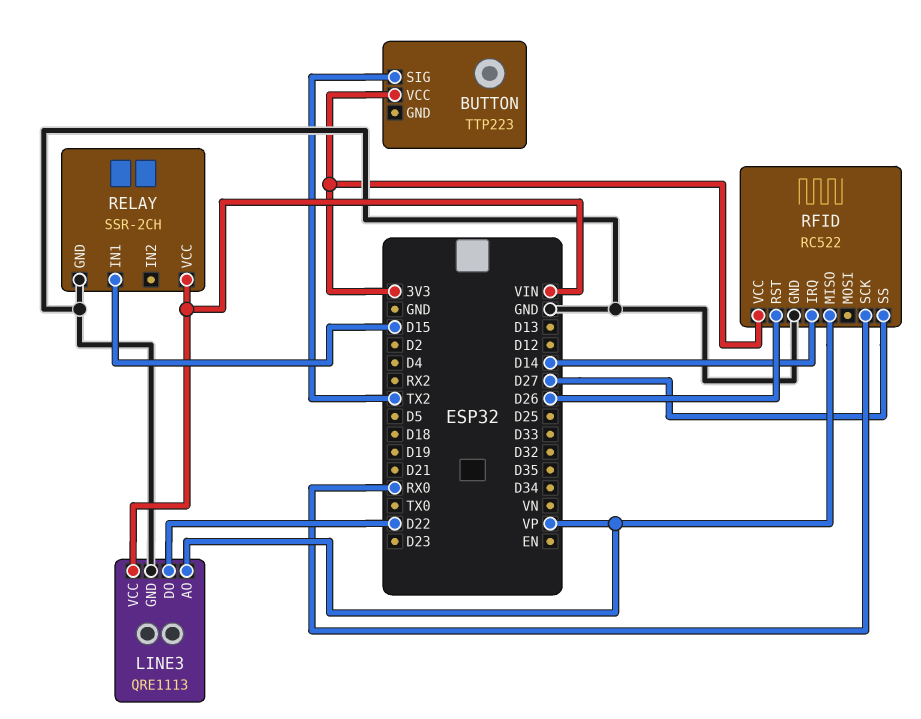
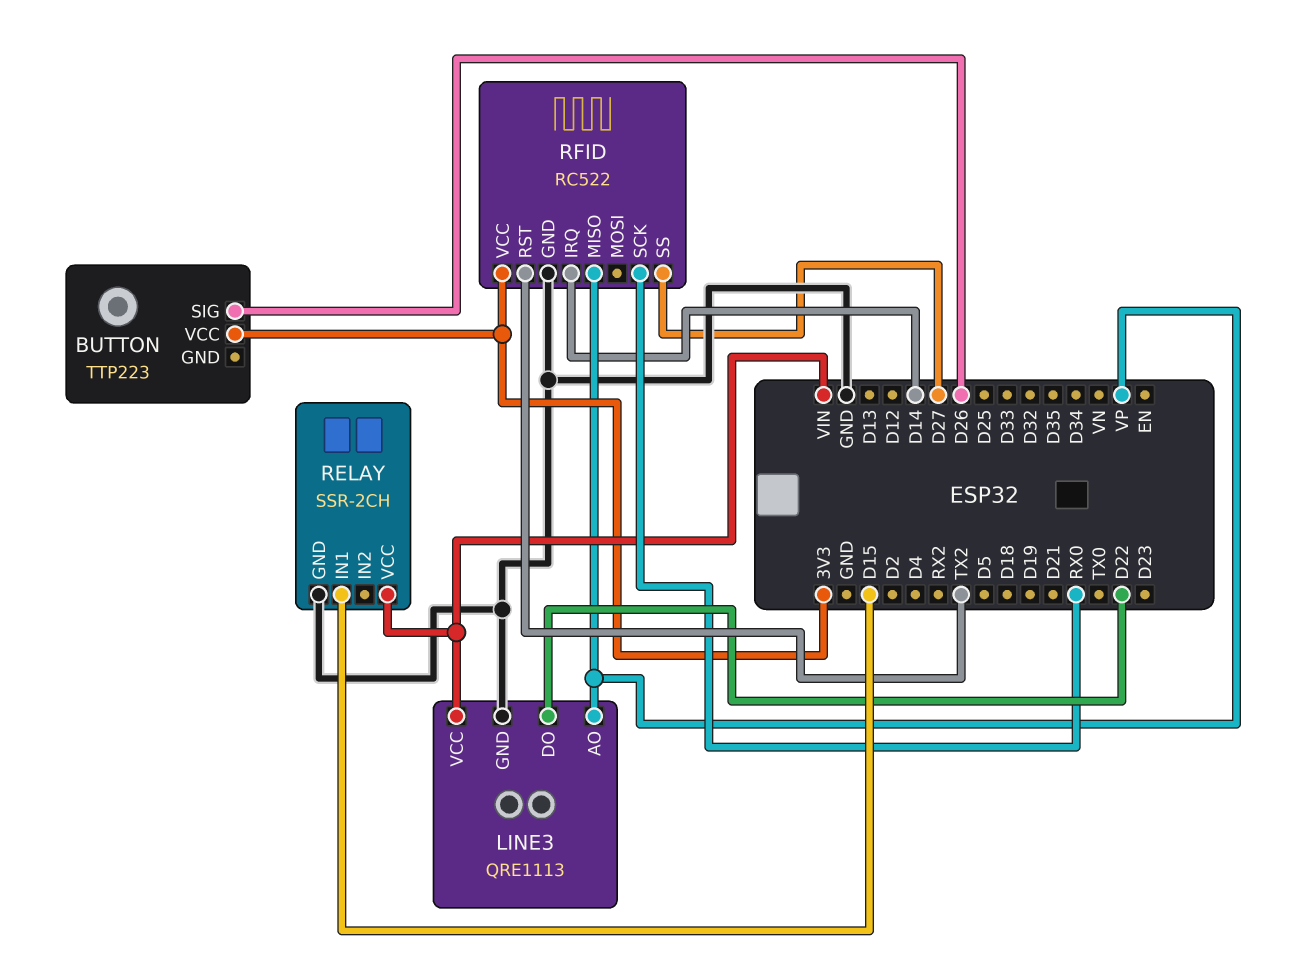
BUTTON pin SIG: TX2 -> D26
RFID pin RST: D26 -> TX2

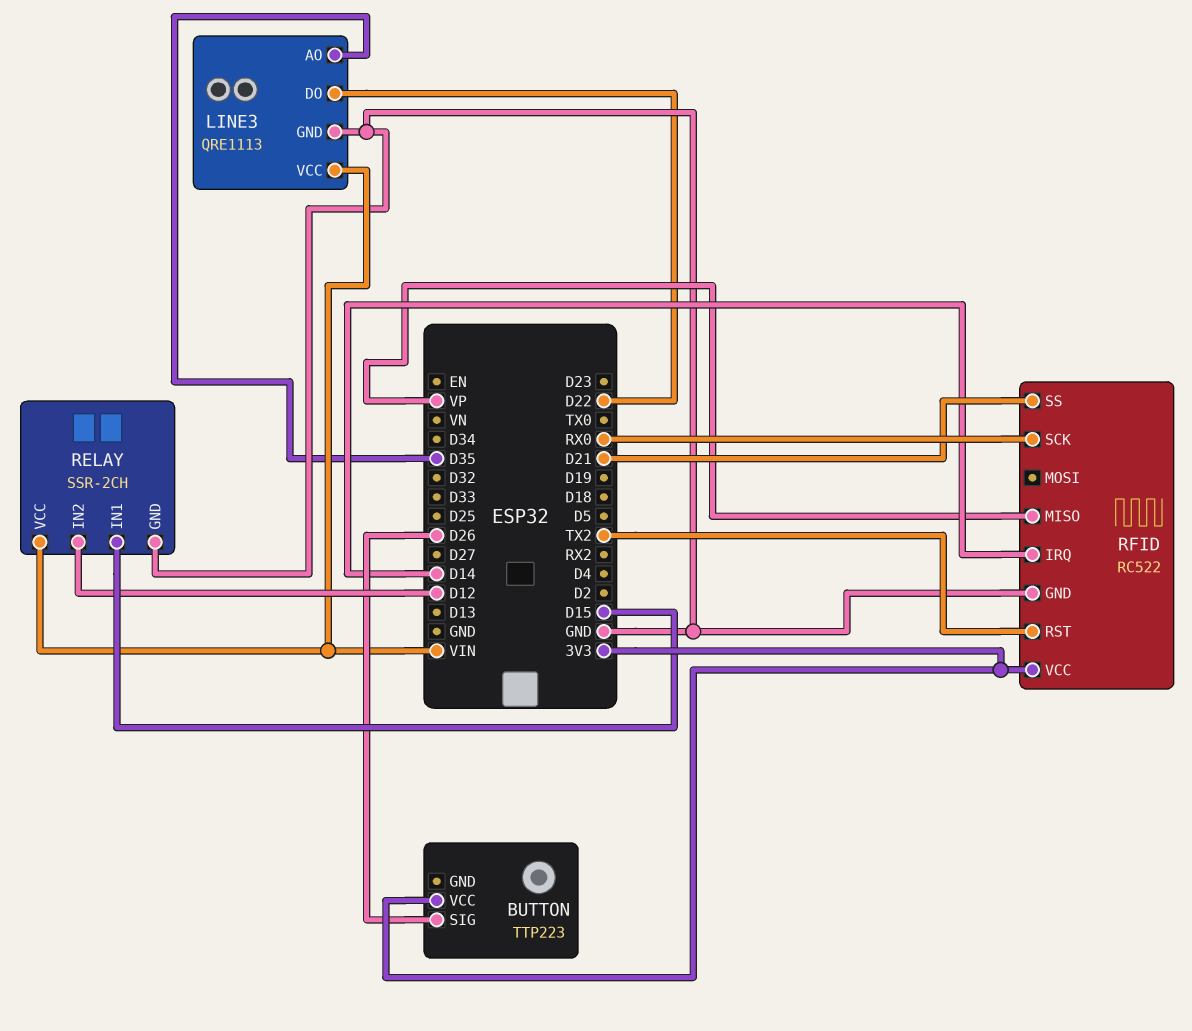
LINE3 pin AO: VP -> D35
RELAY pin IN2: none -> D12
RFID pin SS: D27 -> D21

